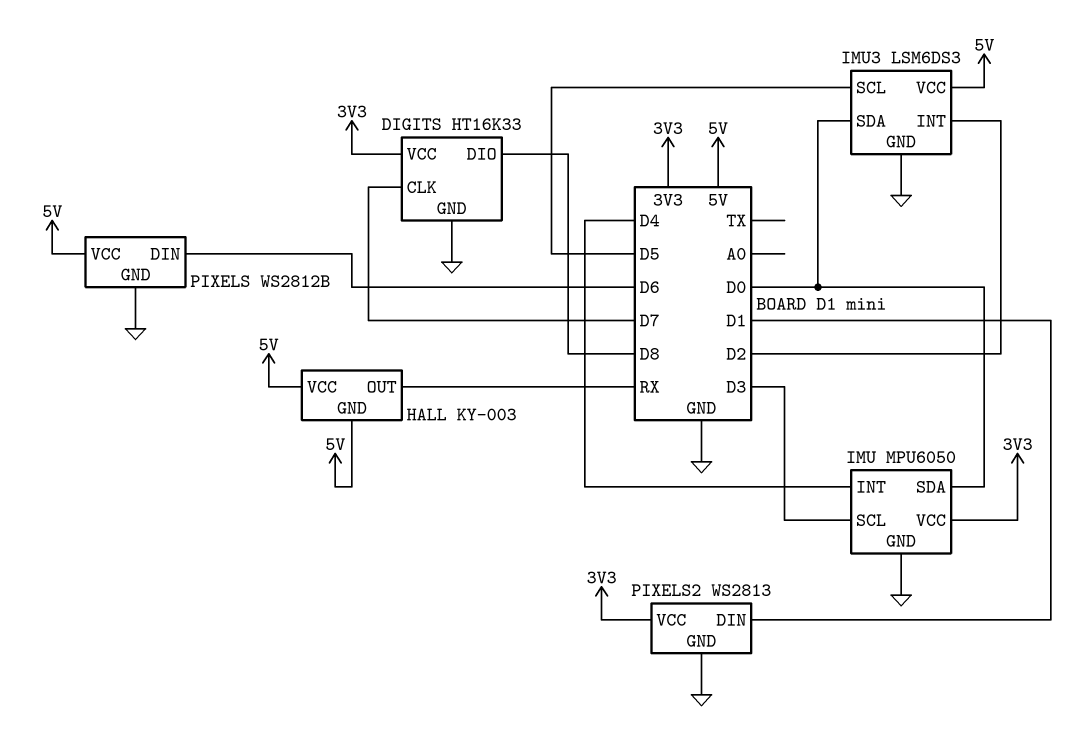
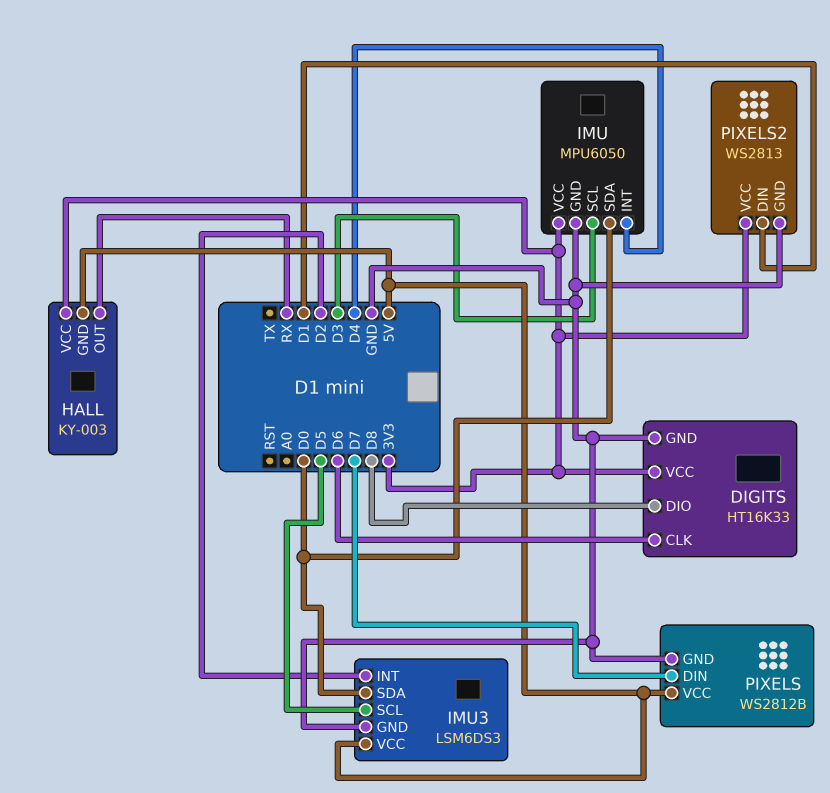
DIGITS pin CLK: D7 -> D6
HALL pin VCC: 5V -> 3V3
PIXELS pin DIN: D6 -> D7

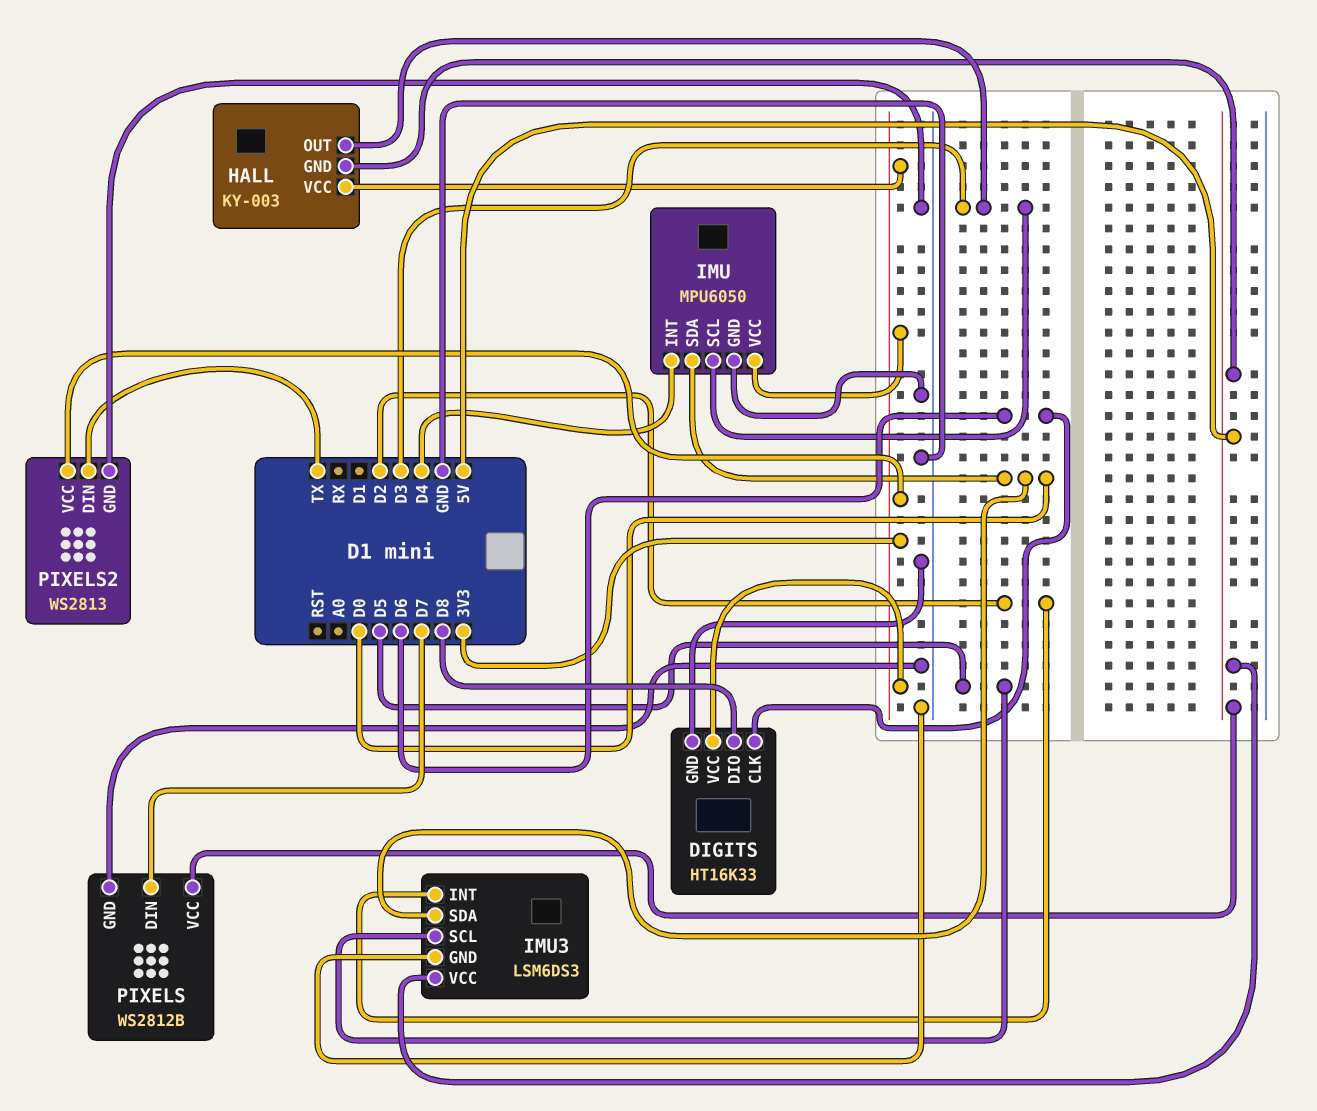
HALL pin OUT: RX -> D3
PIXELS2 pin DIN: D1 -> TX

